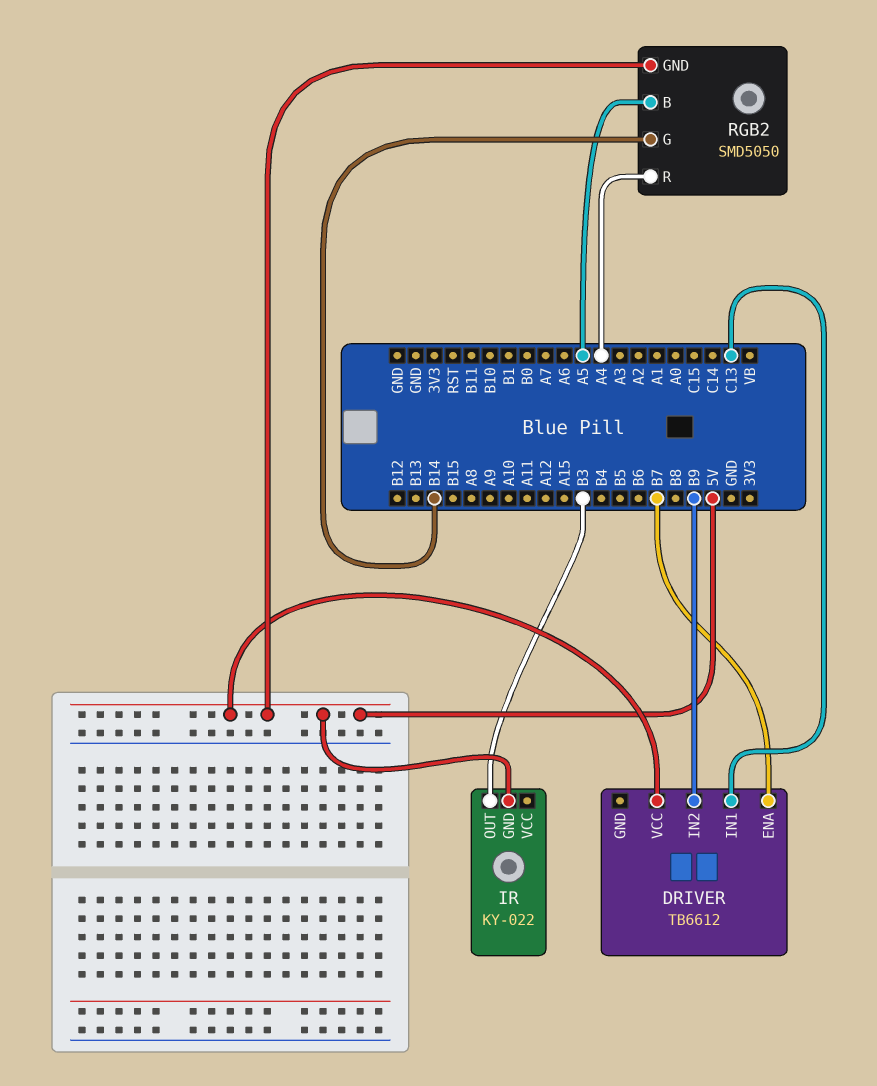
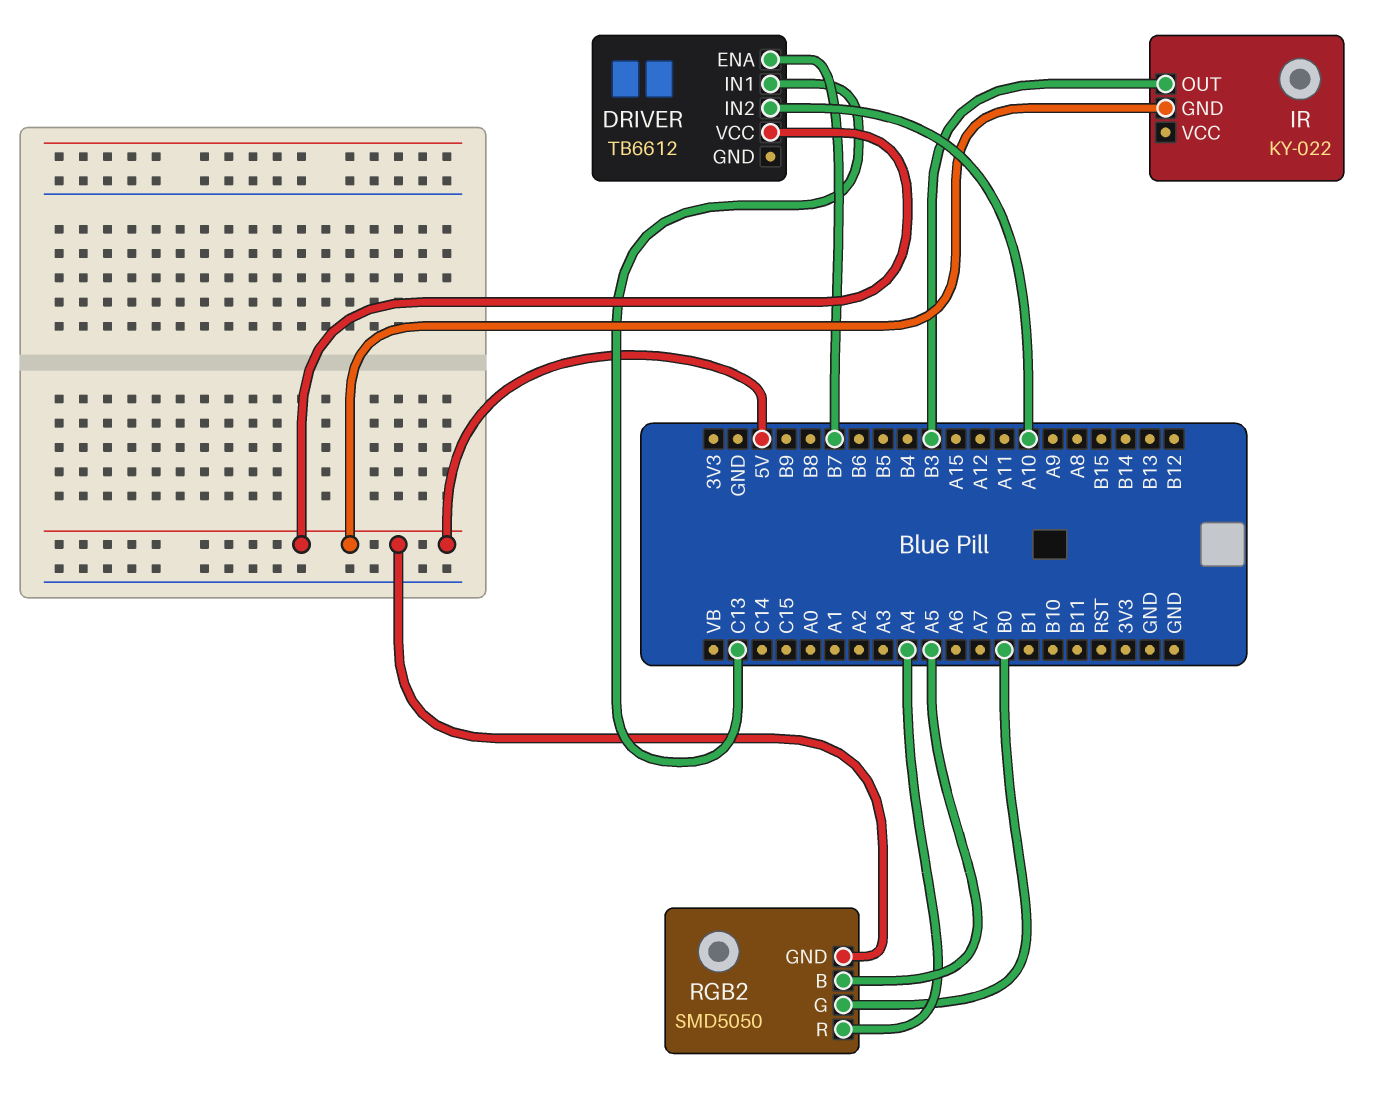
DRIVER pin IN2: B9 -> A10
RGB2 pin G: B14 -> B0

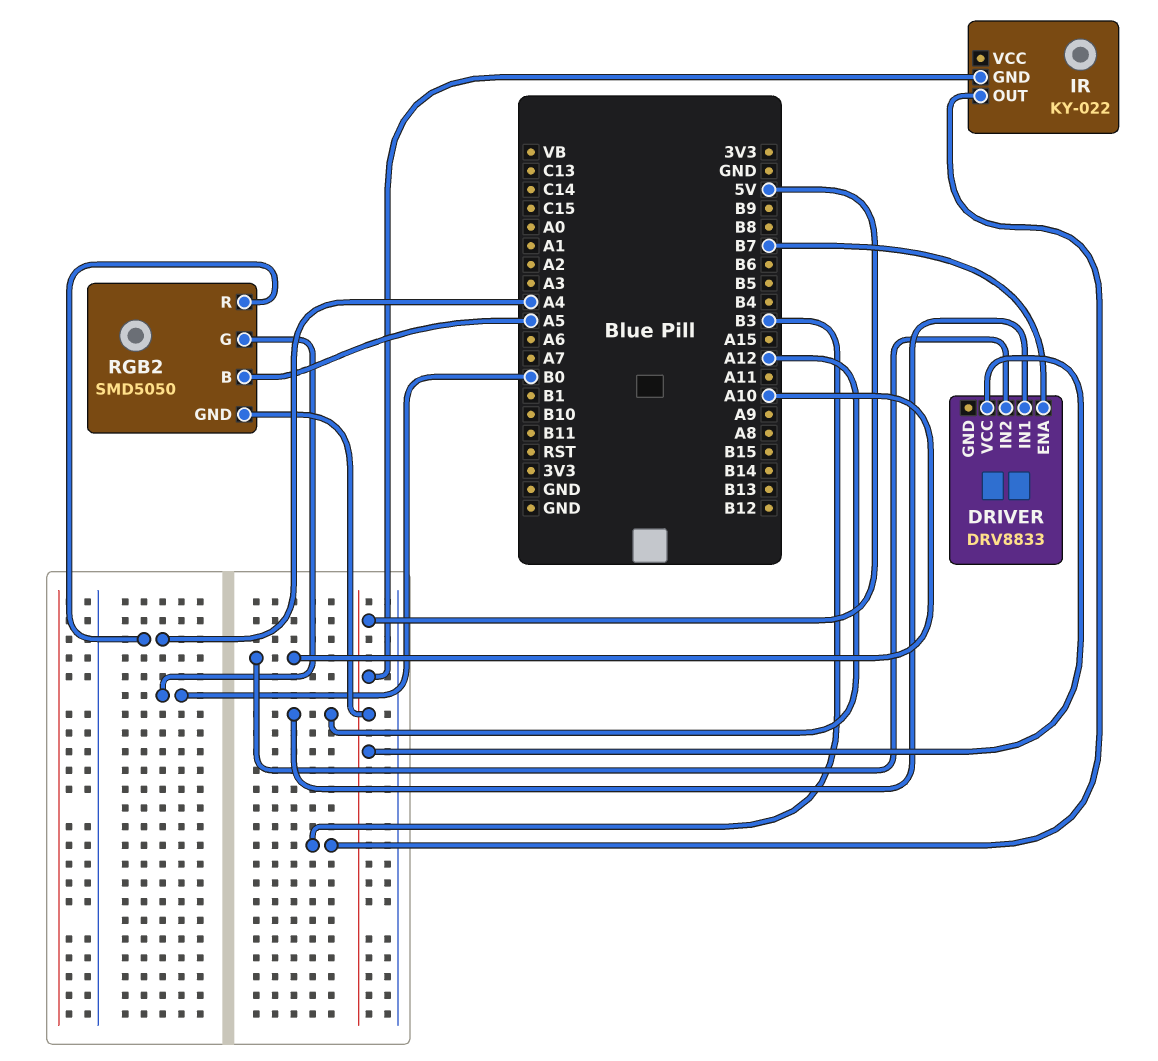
DRIVER: TB6612 -> DRV8833
DRIVER pin IN1: C13 -> A12

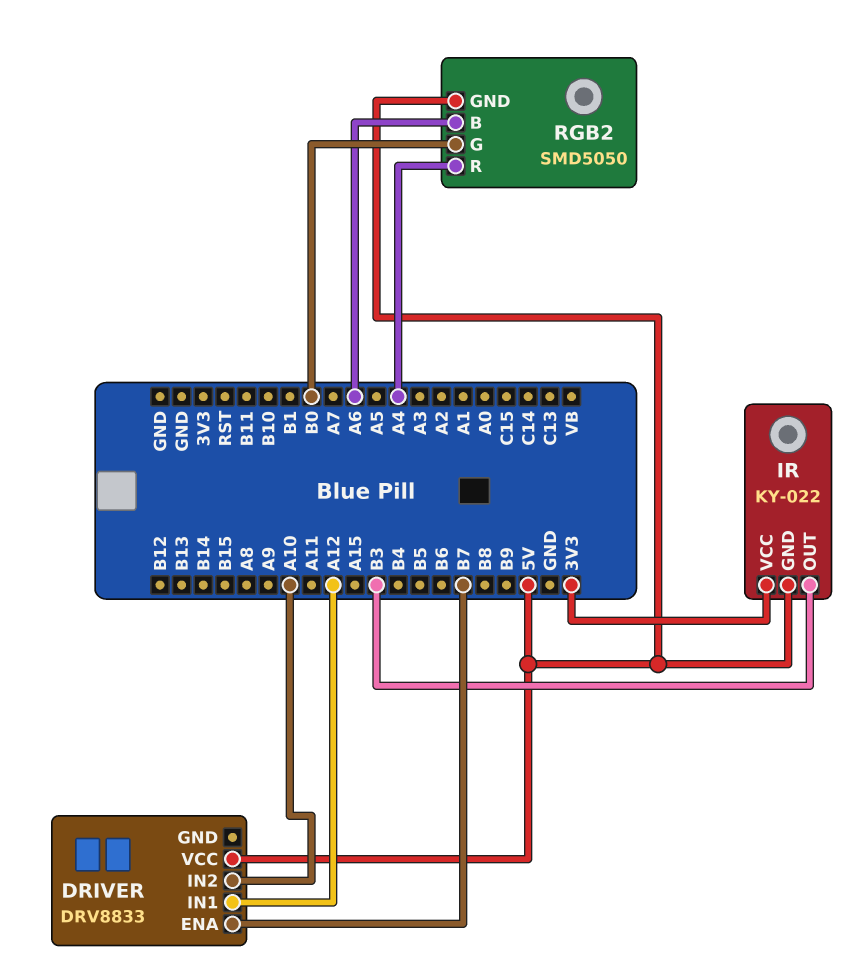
IR pin VCC: none -> 3V3
RGB2 pin B: A5 -> A6

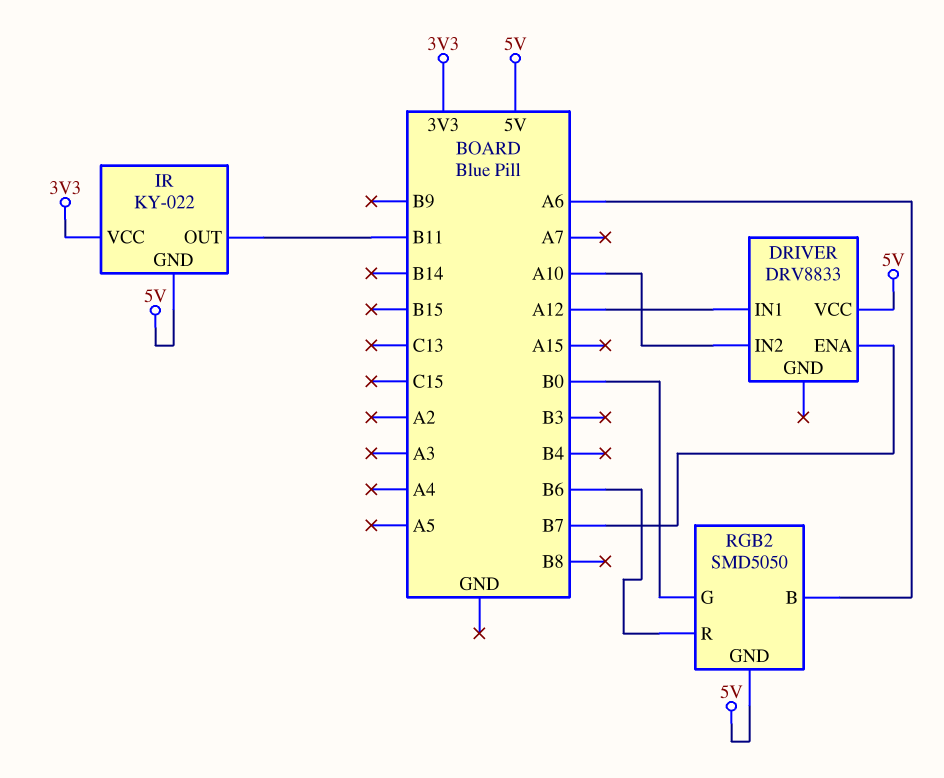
IR pin OUT: B3 -> B11
RGB2 pin R: A4 -> B6

